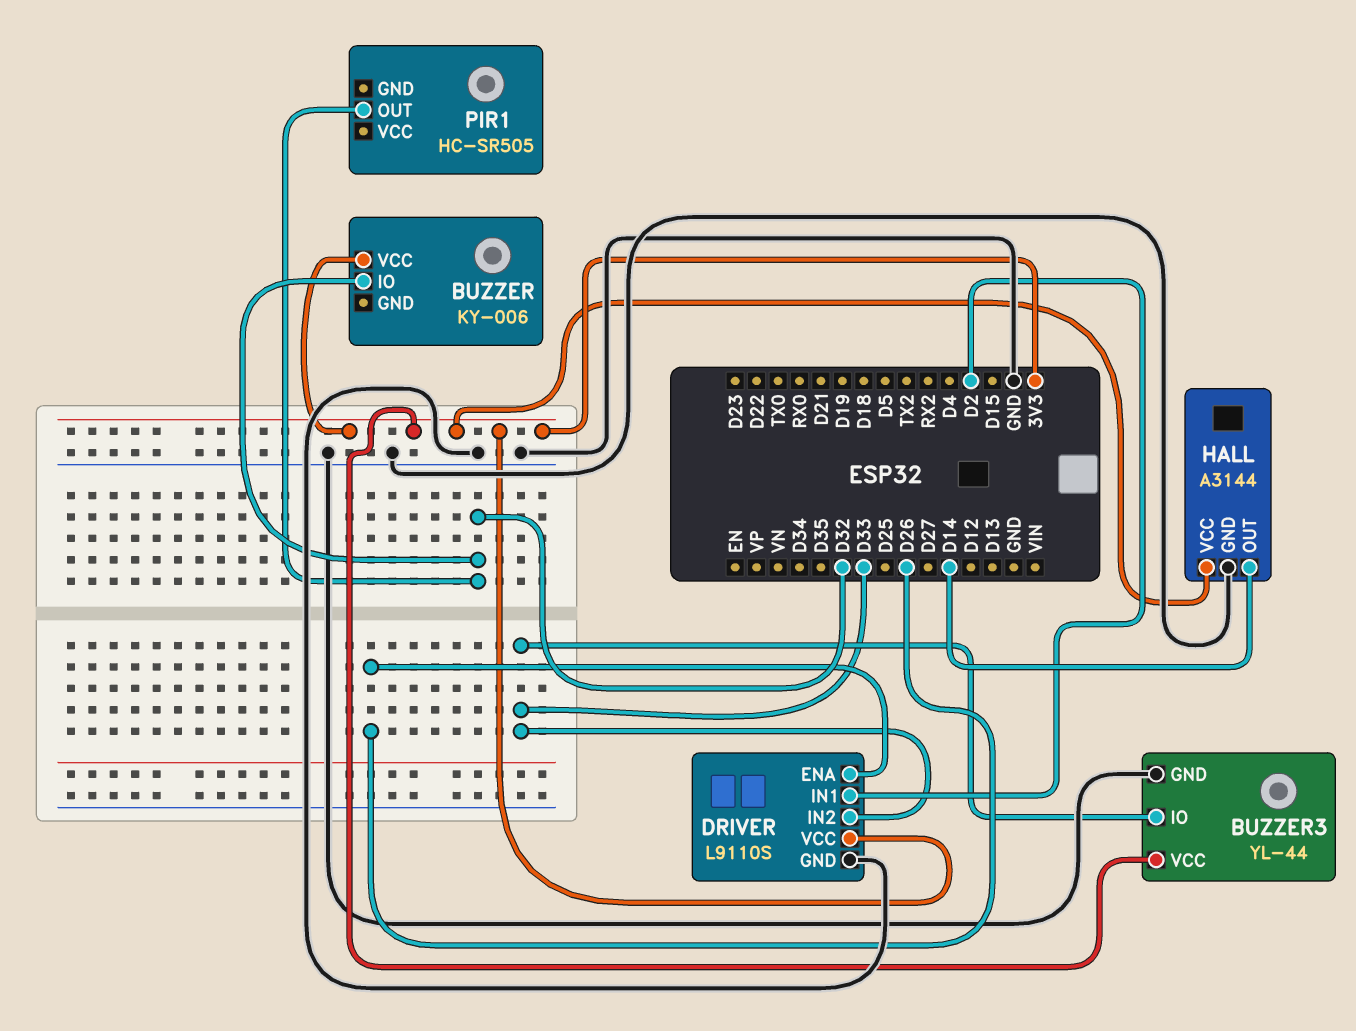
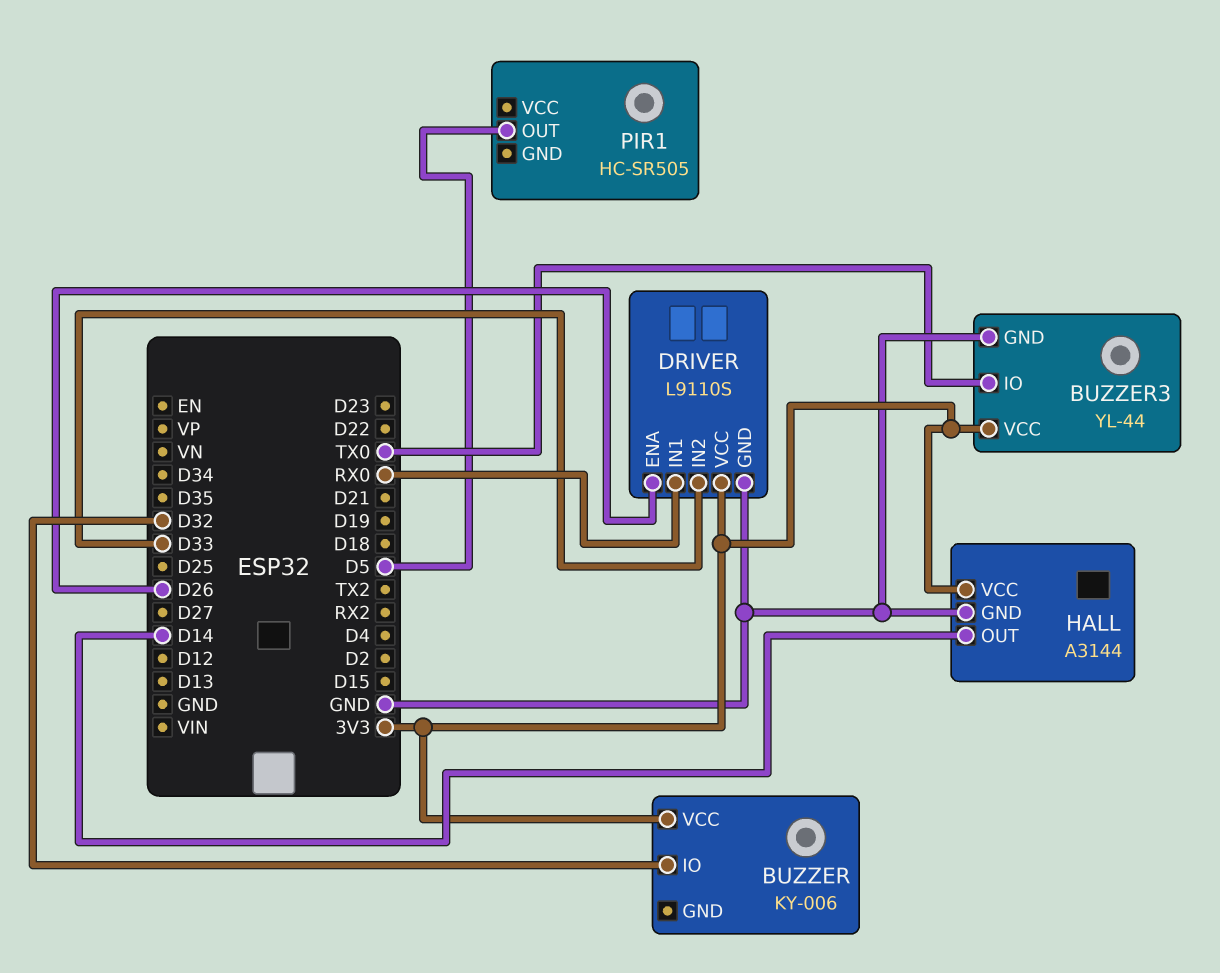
BUZZER3 pin IO: D33 -> TX0
DRIVER pin IN1: D2 -> RX0
PIR1 pin OUT: D32 -> D5

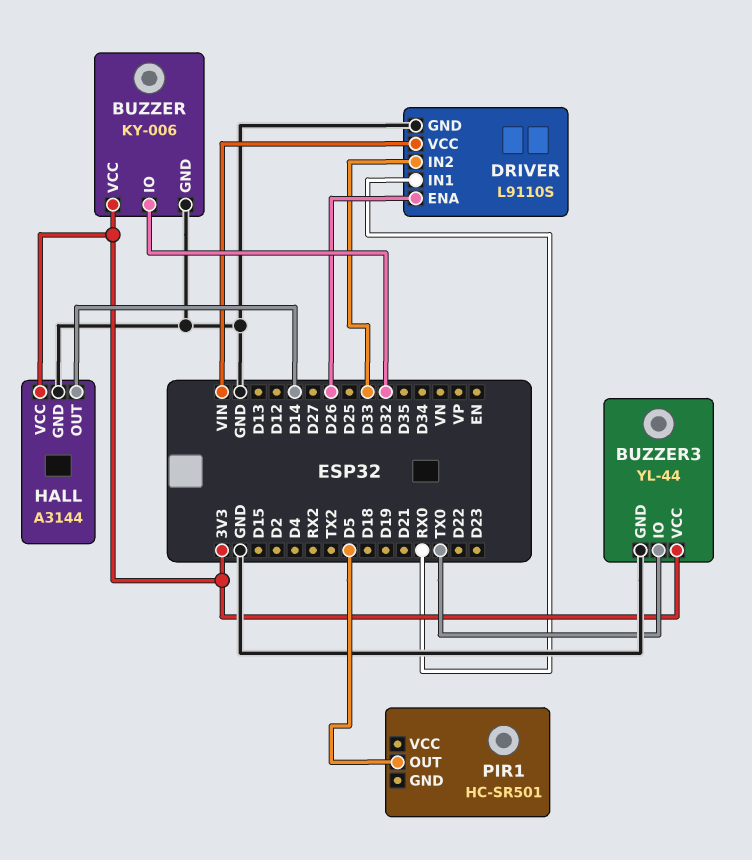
BUZZER pin GND: none -> GND
DRIVER pin VCC: 3V3 -> VIN
PIR1: HC-SR505 -> HC-SR501

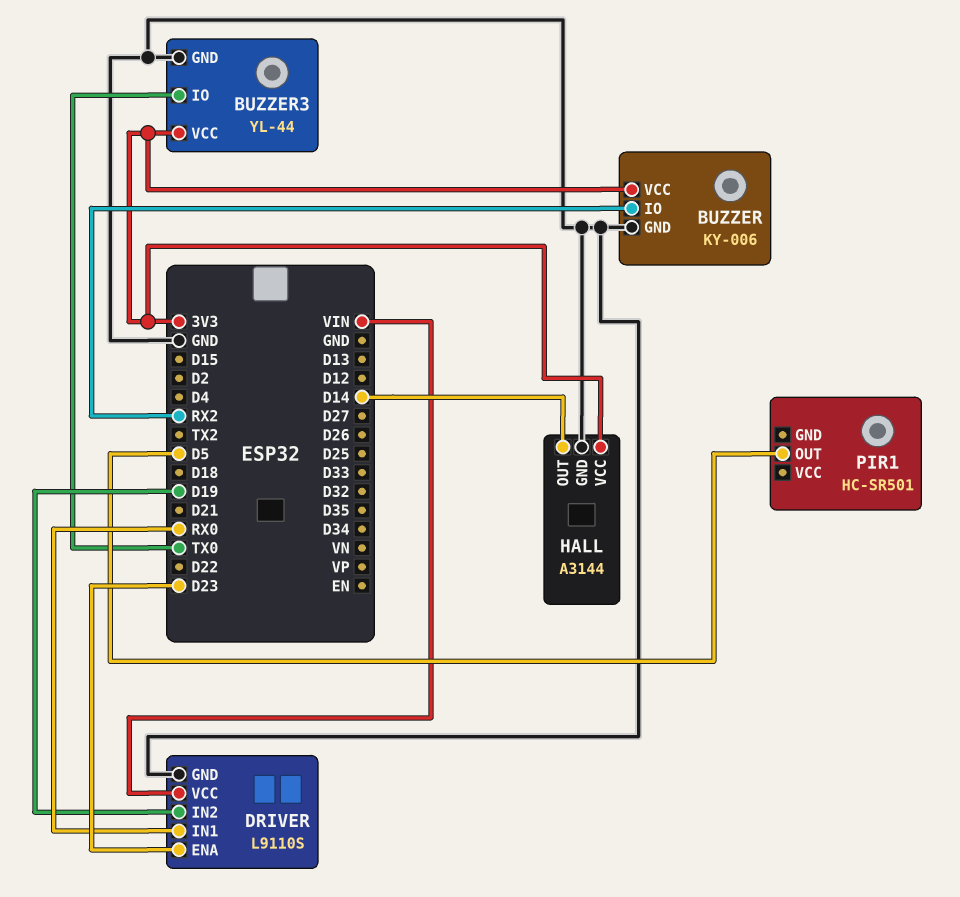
BUZZER pin IO: D32 -> RX2
DRIVER pin ENA: D26 -> D23
DRIVER pin IN2: D33 -> D19

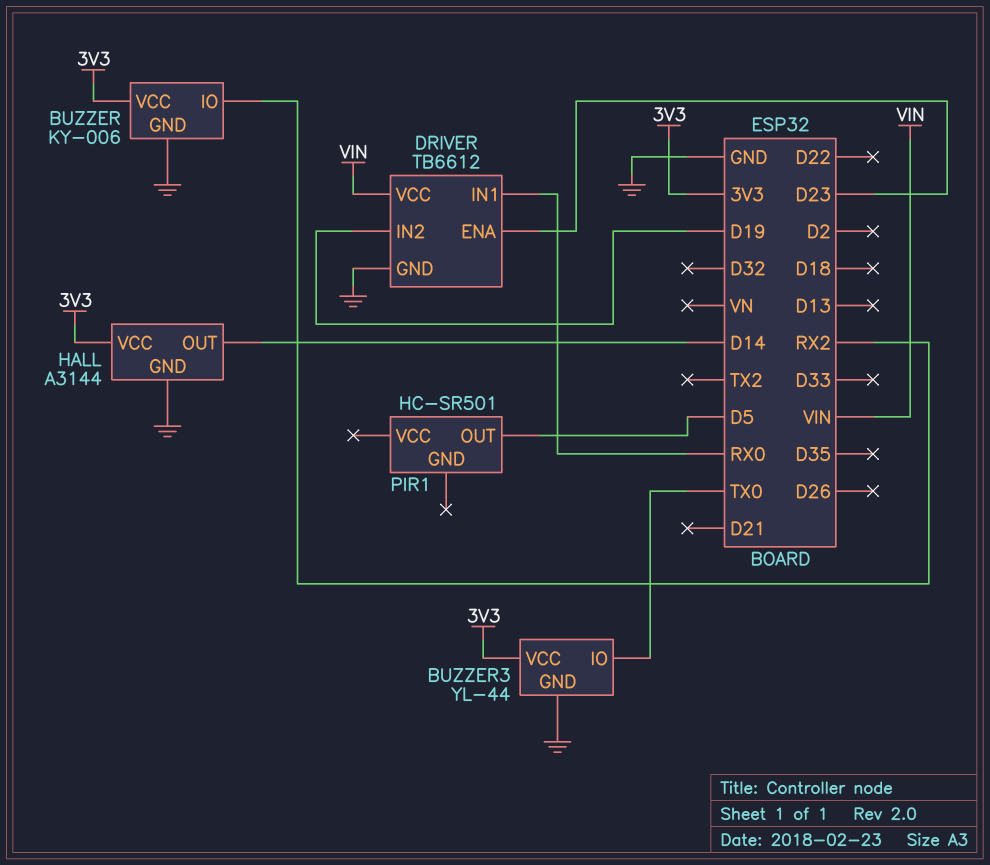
DRIVER: L9110S -> TB6612

